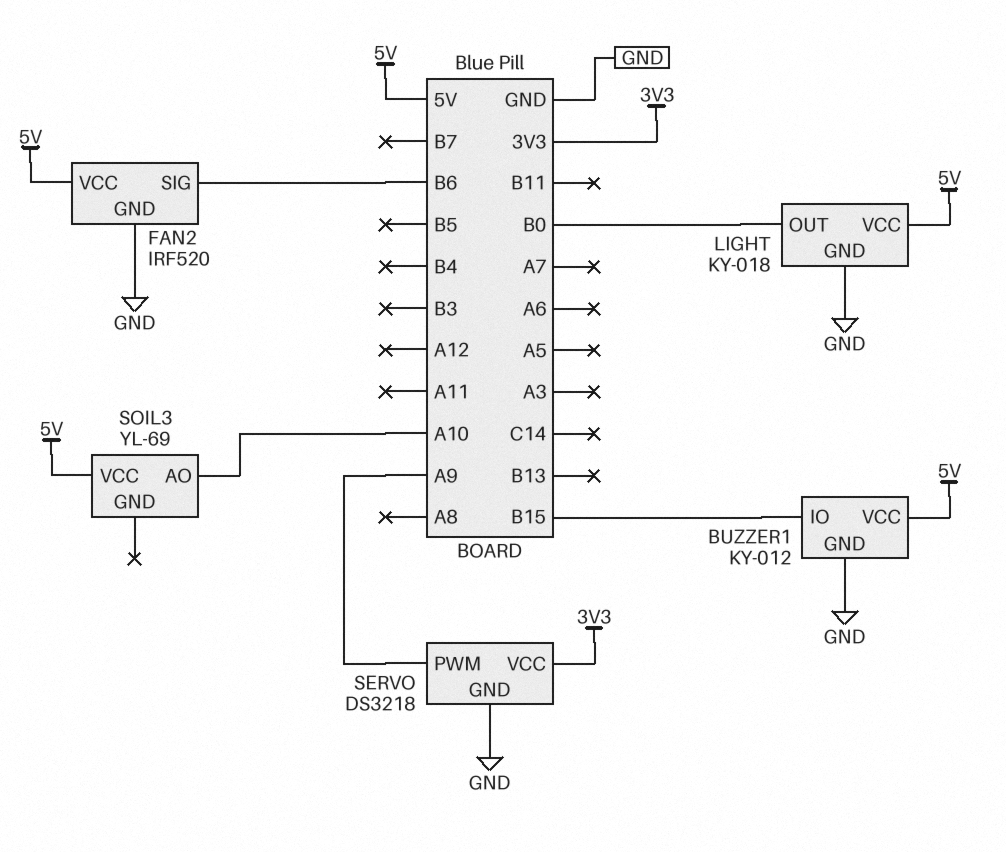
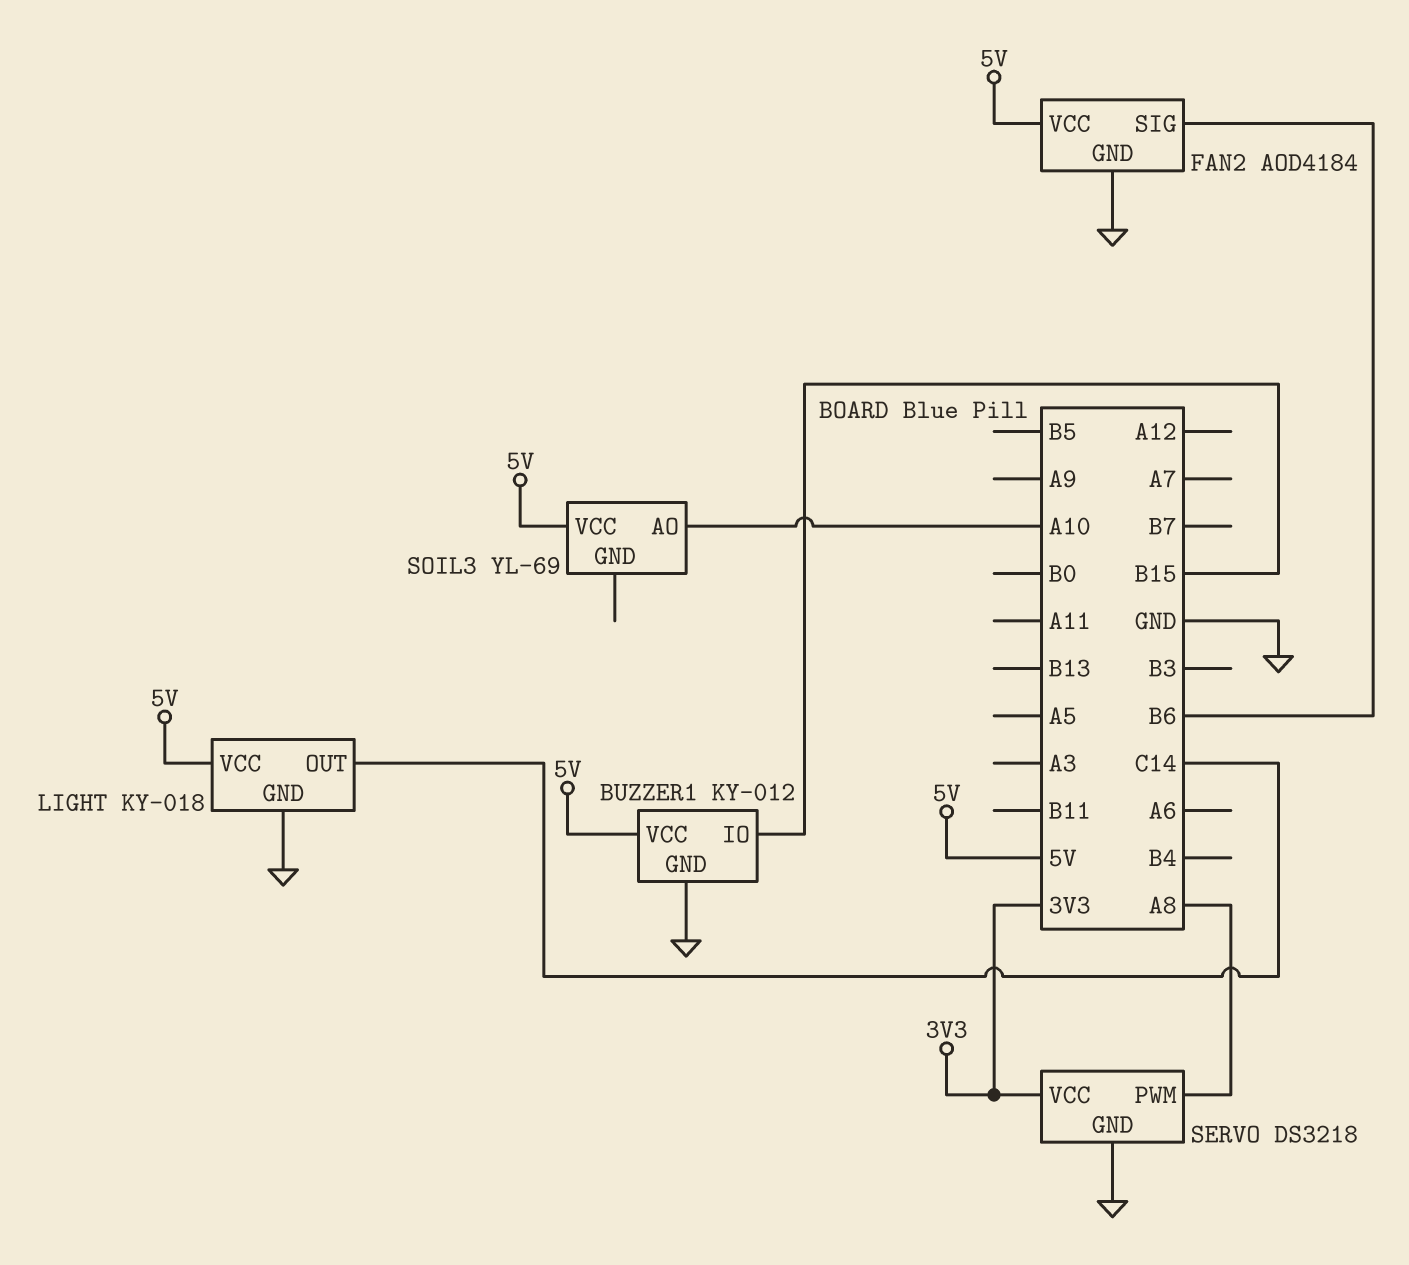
FAN2: IRF520 -> AOD4184
LIGHT pin OUT: B0 -> C14
SERVO pin PWM: A9 -> A8

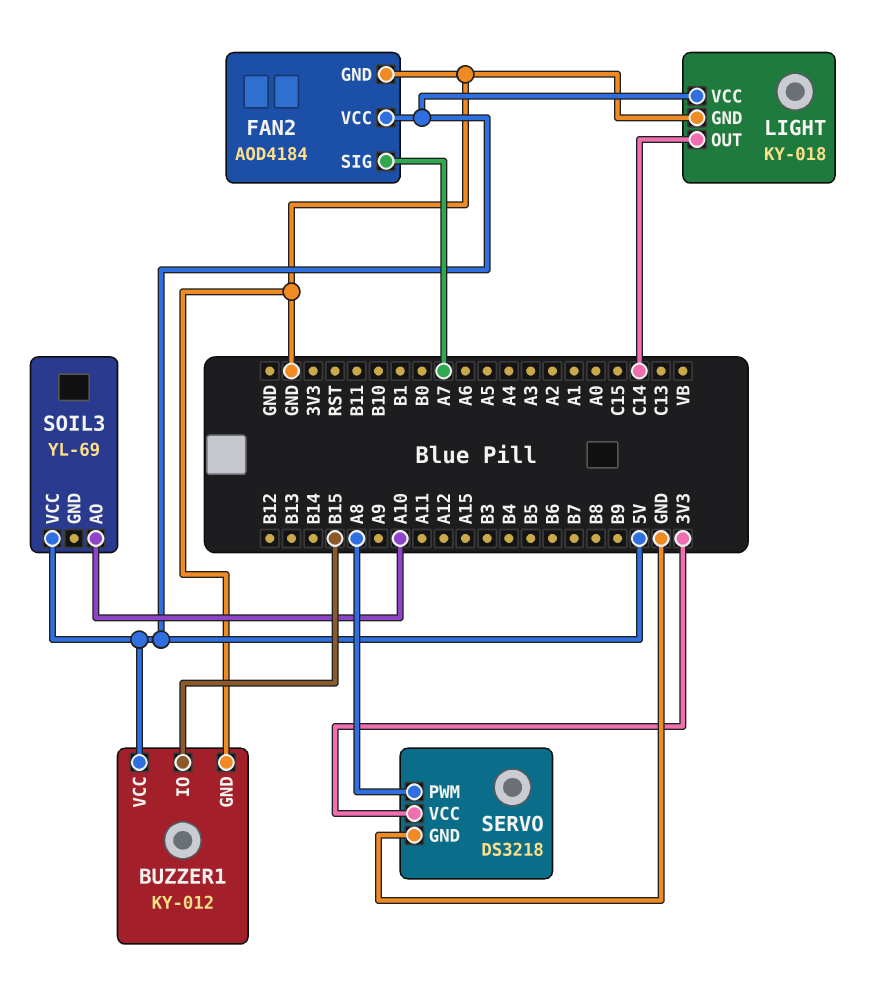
FAN2 pin SIG: B6 -> A7

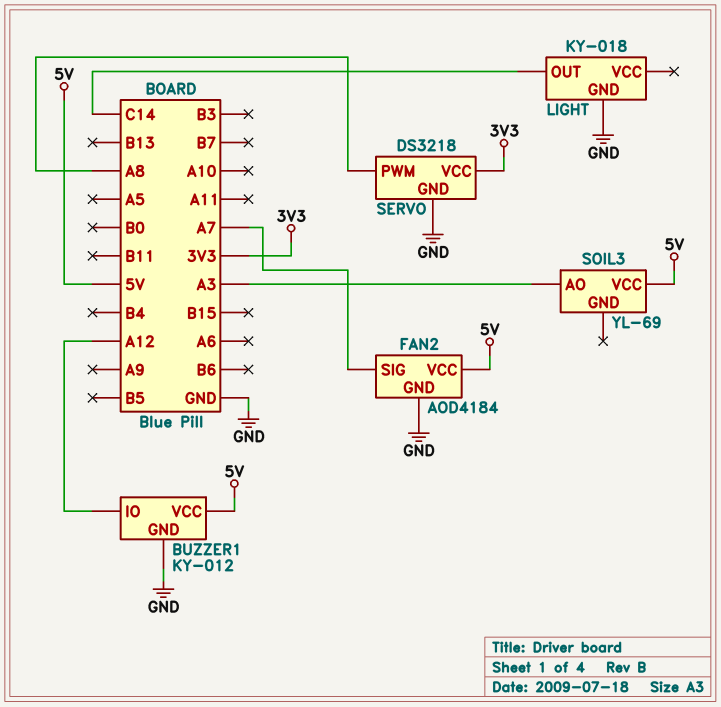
BUZZER1 pin IO: B15 -> A12
LIGHT pin VCC: 5V -> none
SOIL3 pin AO: A10 -> A3

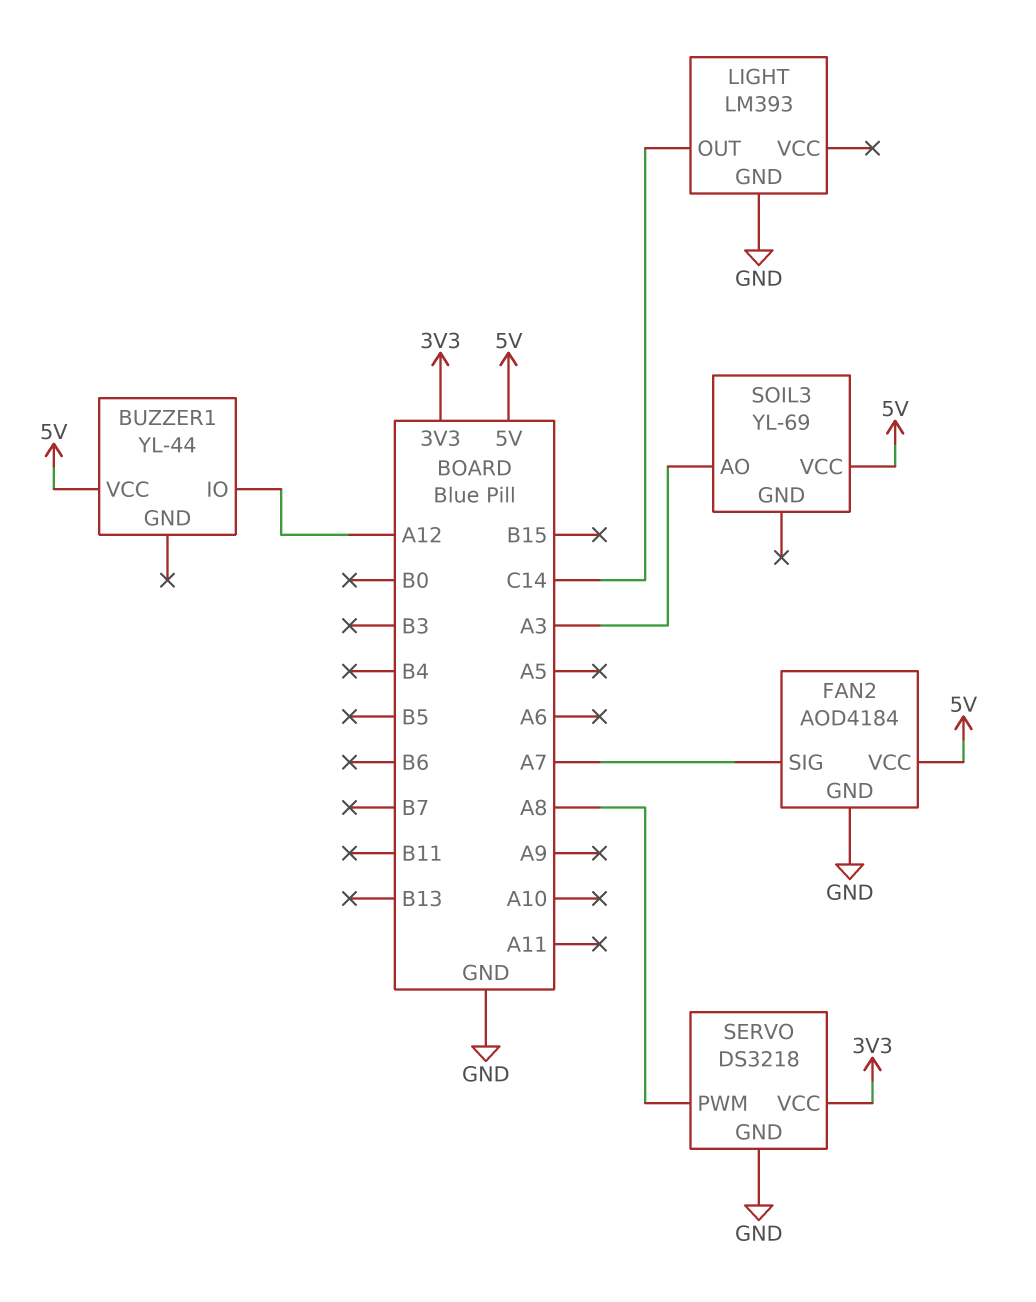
BUZZER1: KY-012 -> YL-44
BUZZER1 pin GND: GND -> none
LIGHT: KY-018 -> LM393

